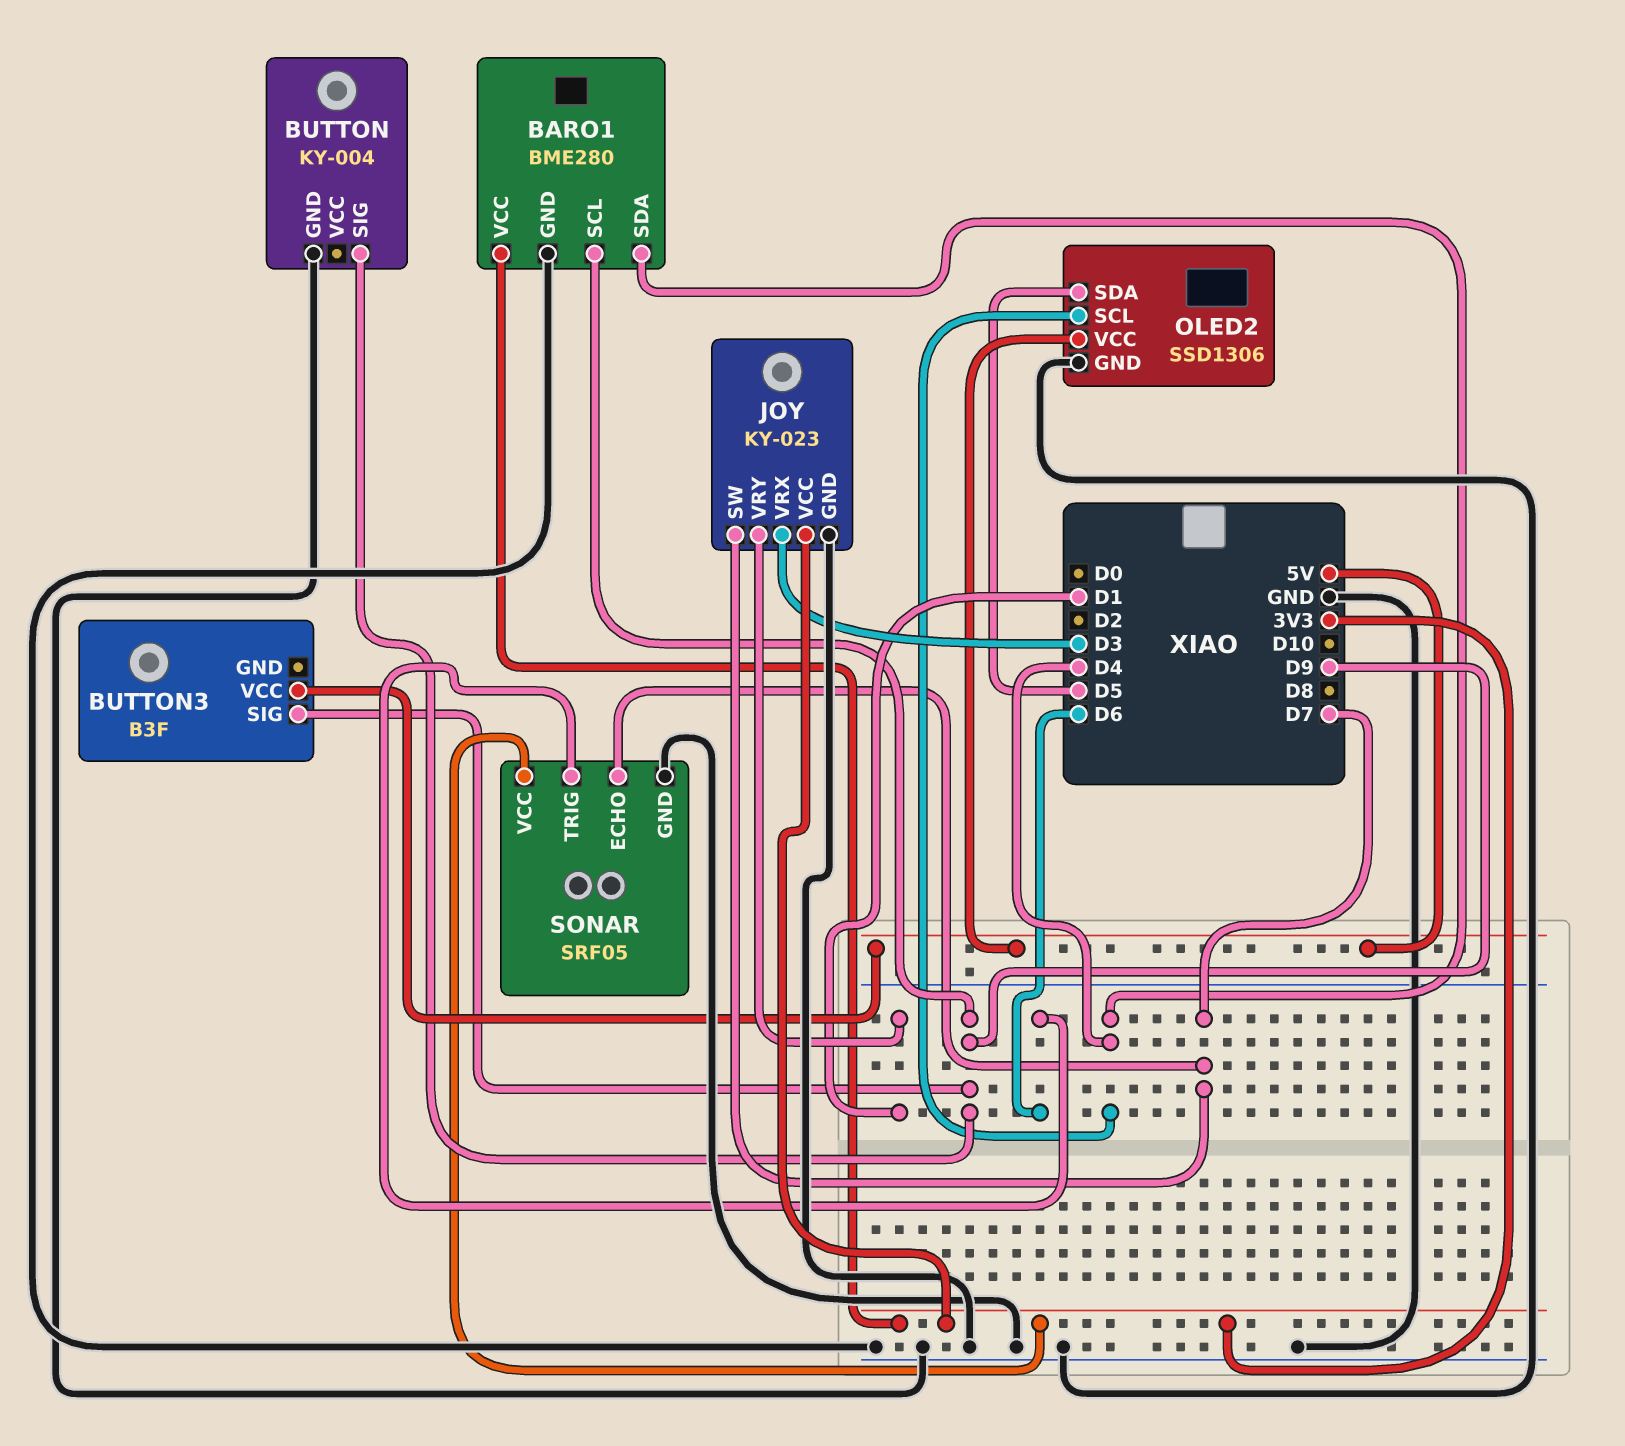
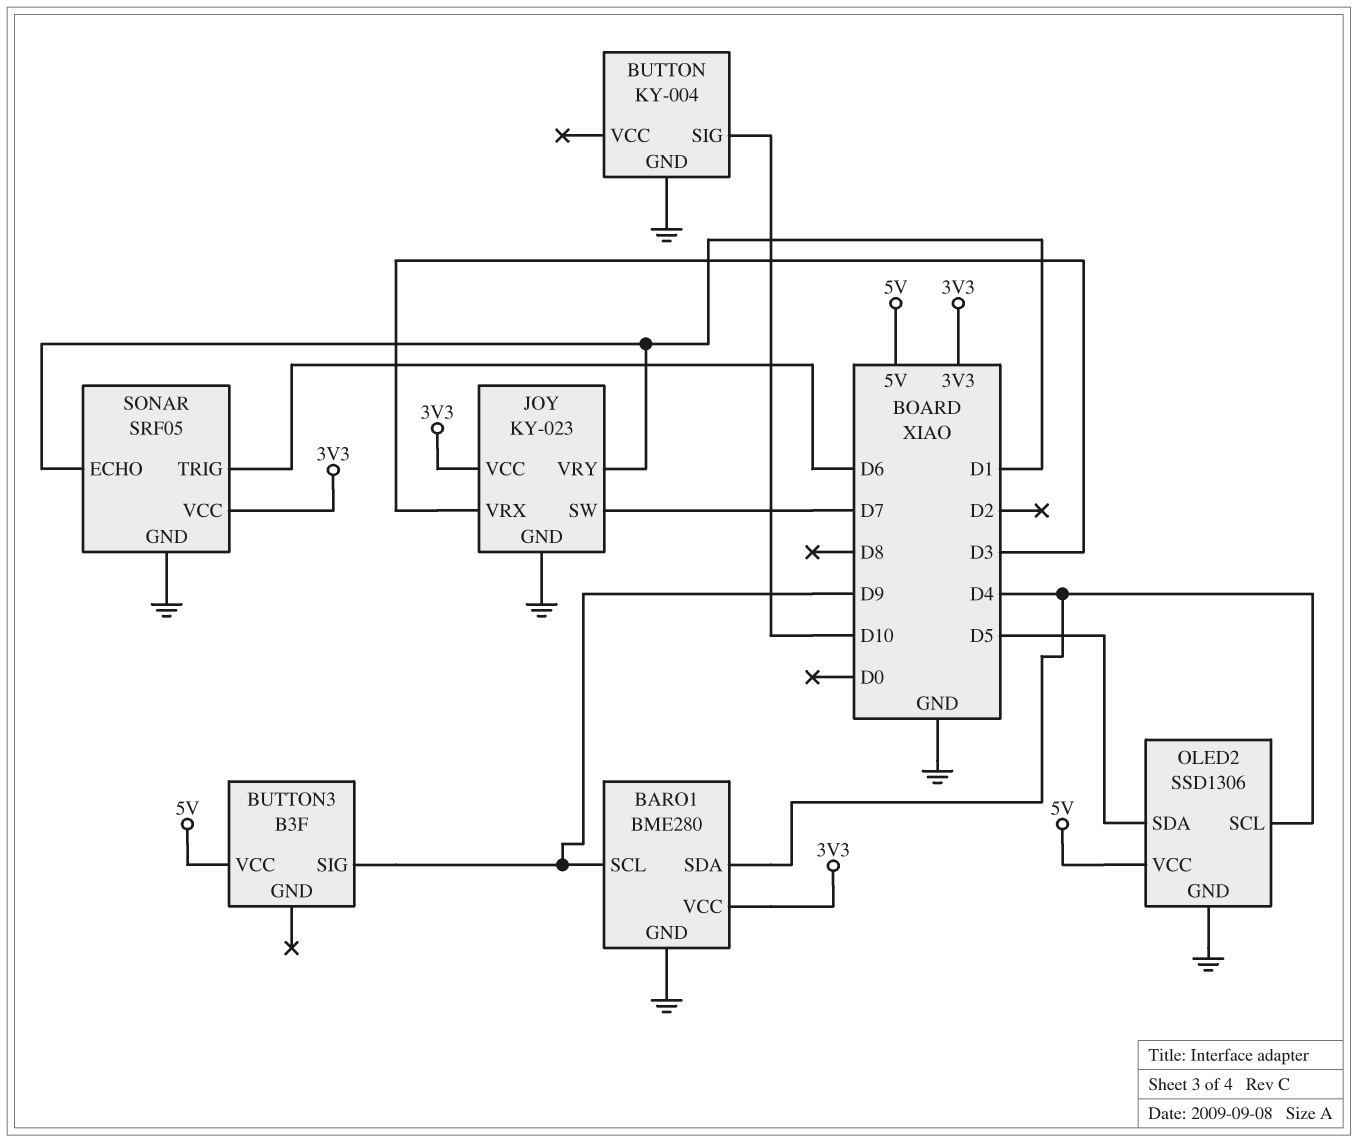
BUTTON pin SIG: D9 -> D10
SONAR pin ECHO: D7 -> D1

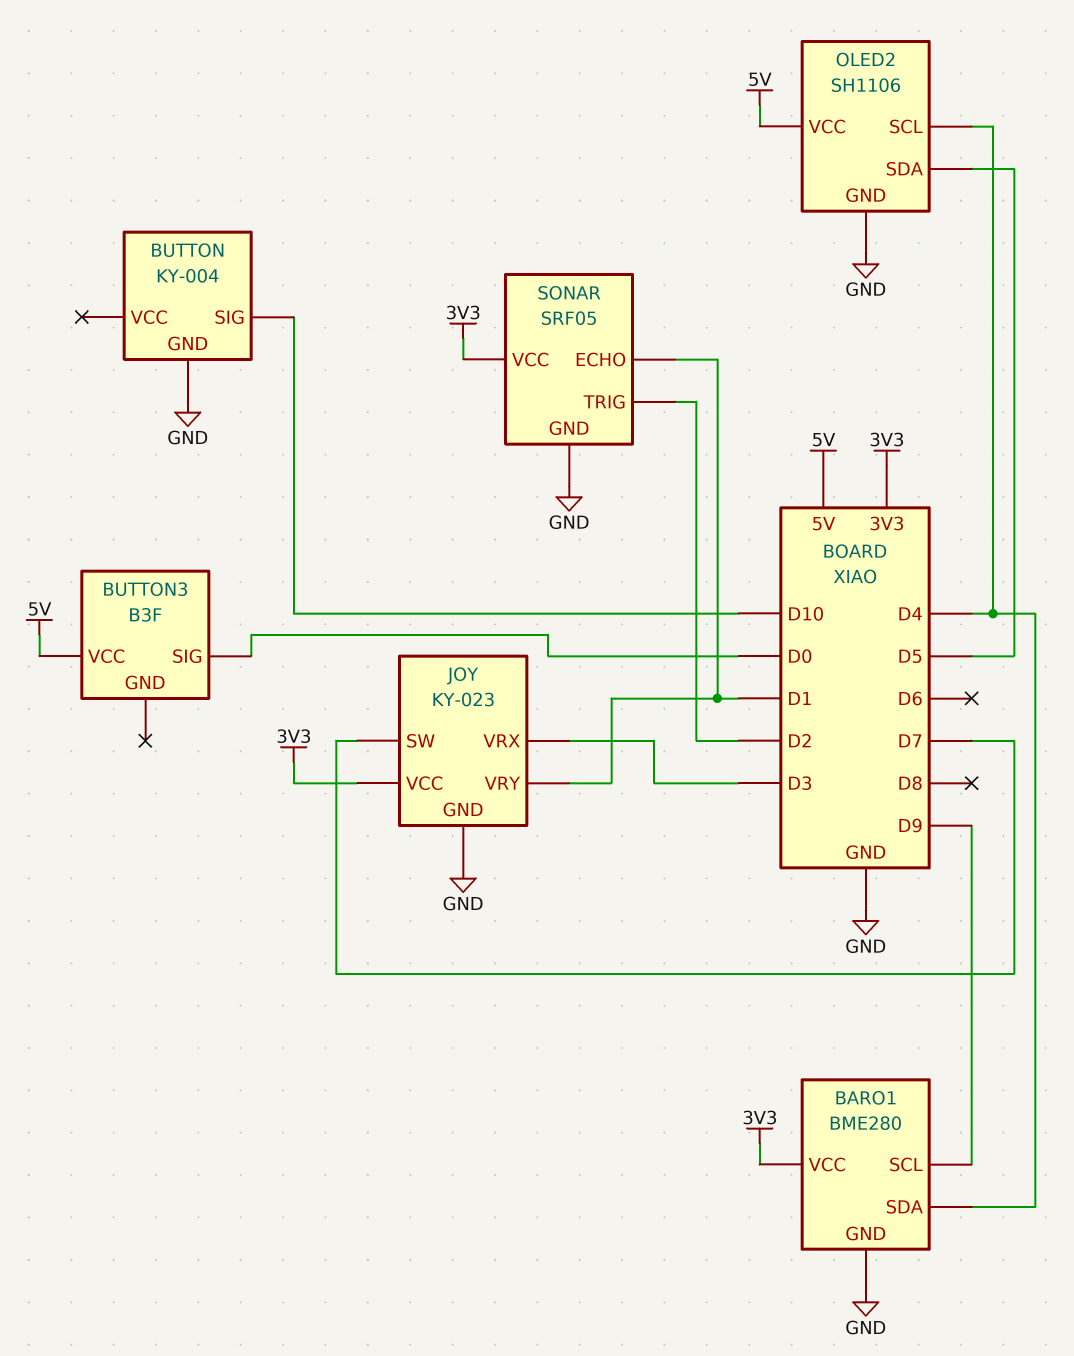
BUTTON3 pin SIG: D9 -> D0
OLED2: SSD1306 -> SH1106
SONAR pin TRIG: D6 -> D2

